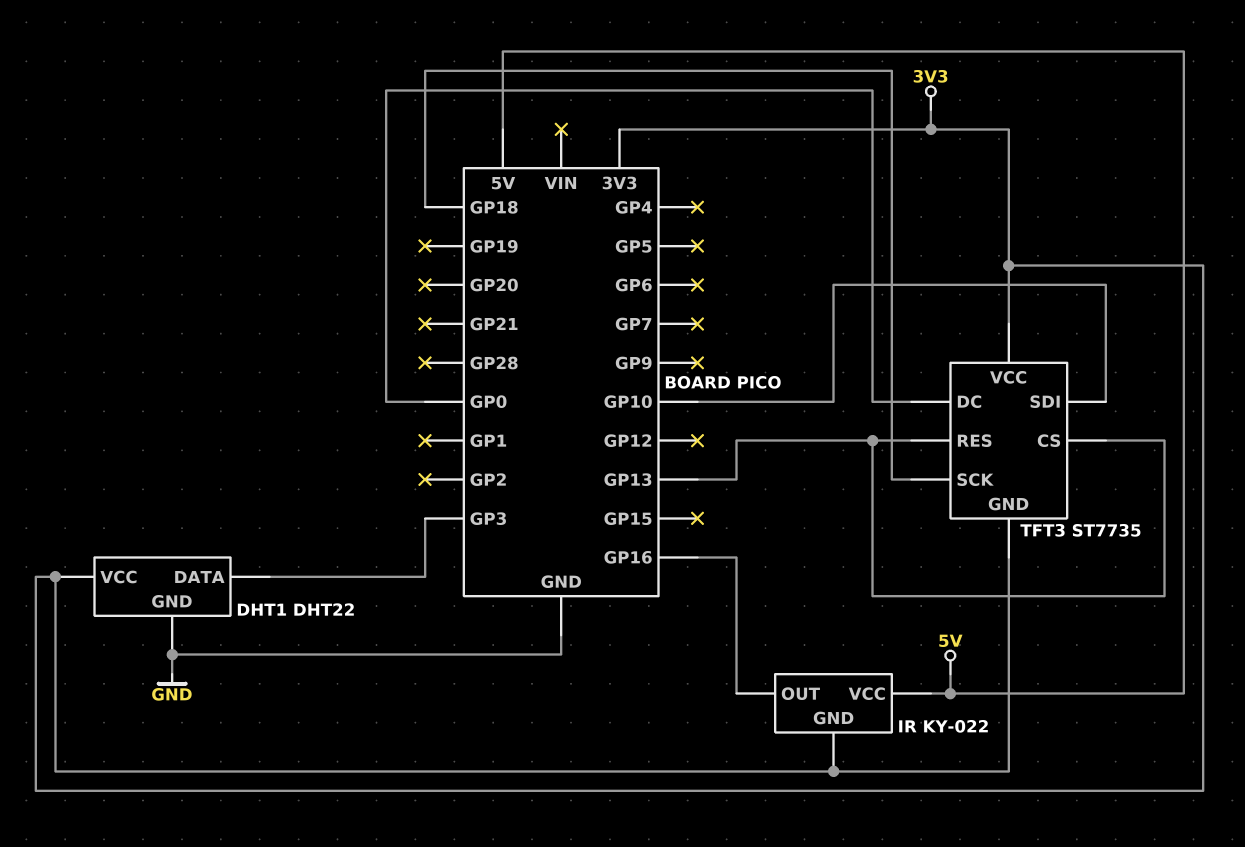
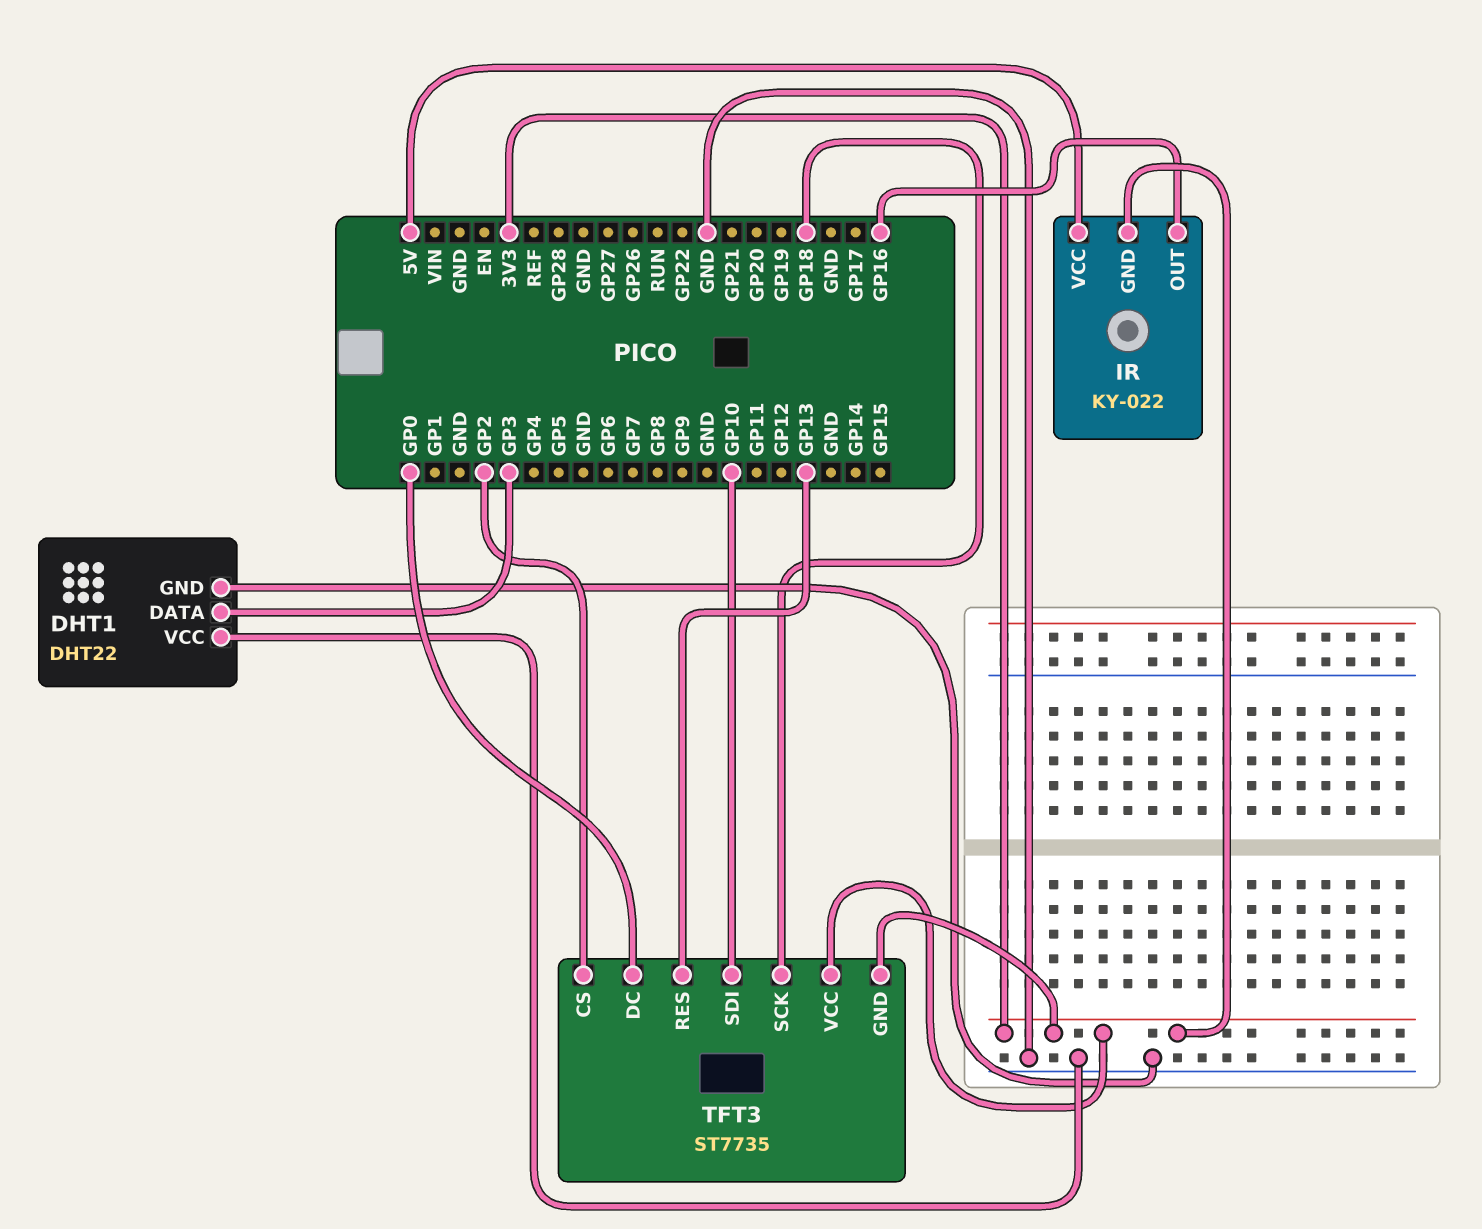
DHT1 pin VCC: 3V3 -> GND
TFT3 pin CS: GP13 -> GP2

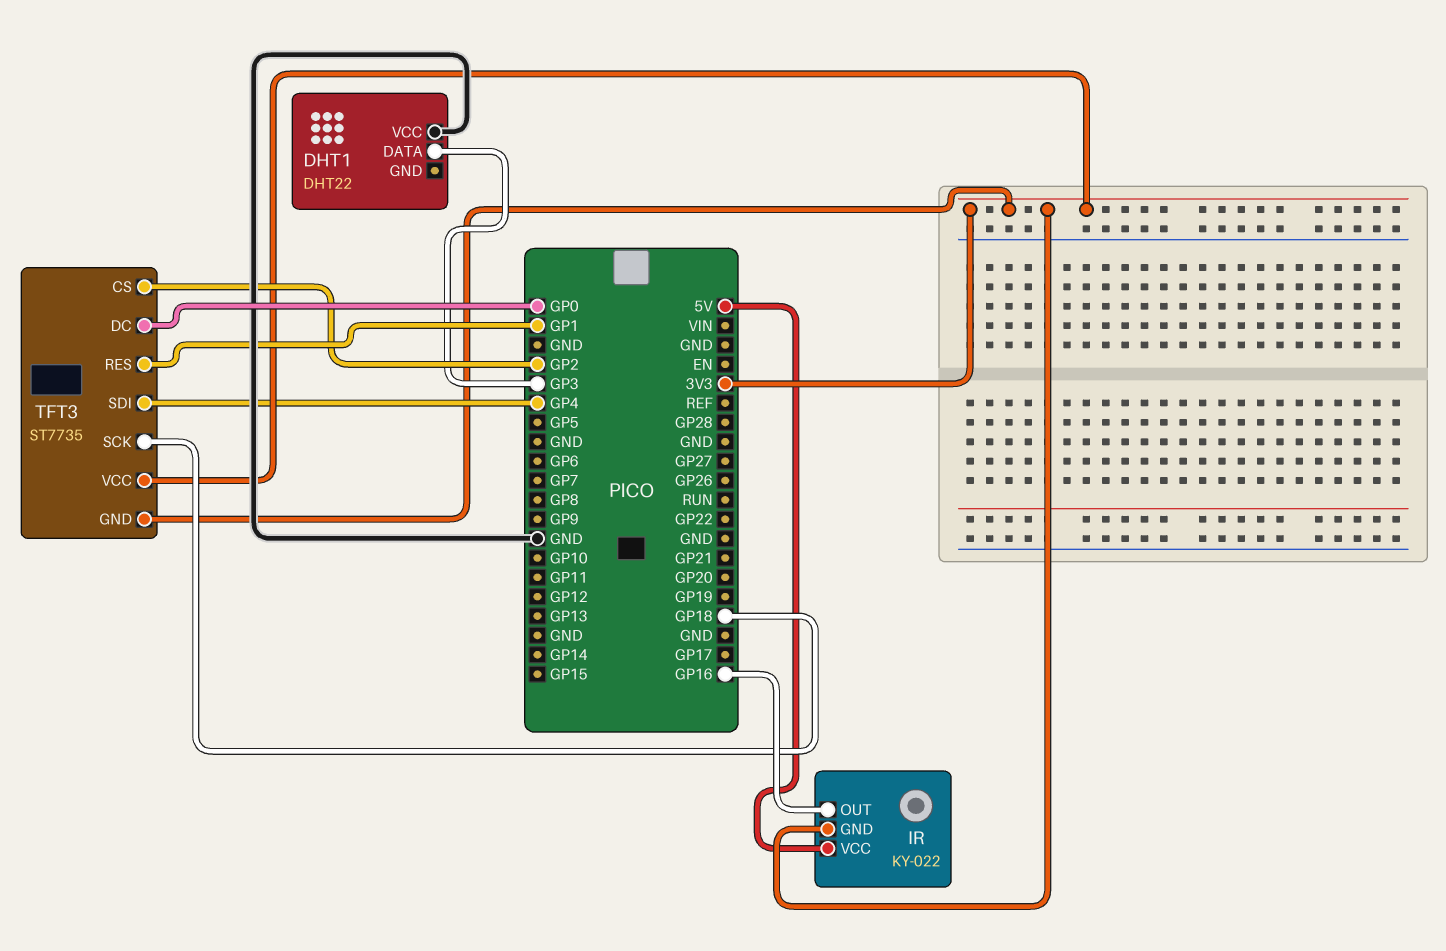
DHT1 pin GND: GND -> none
TFT3 pin RES: GP13 -> GP1
TFT3 pin SDI: GP10 -> GP4

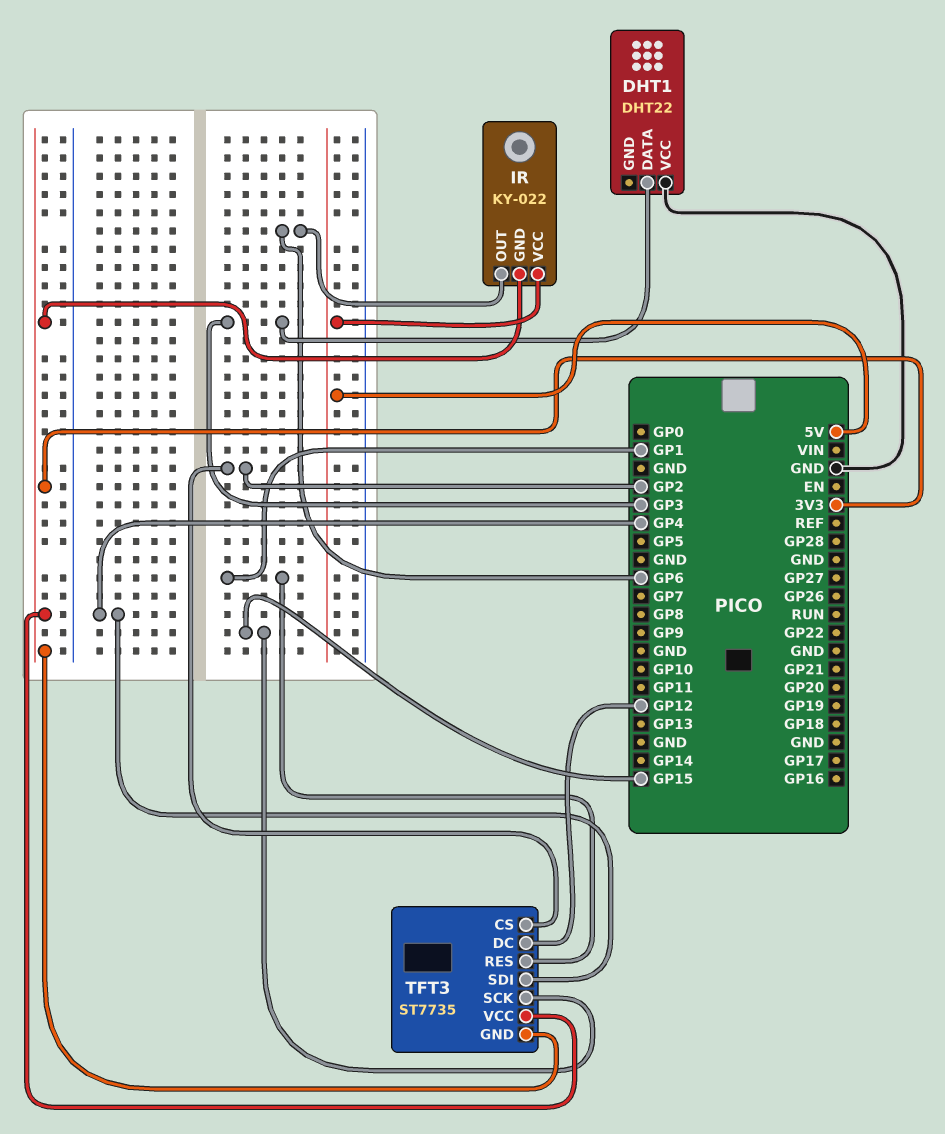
IR pin OUT: GP16 -> GP6
TFT3 pin DC: GP0 -> GP12
TFT3 pin SCK: GP18 -> GP15

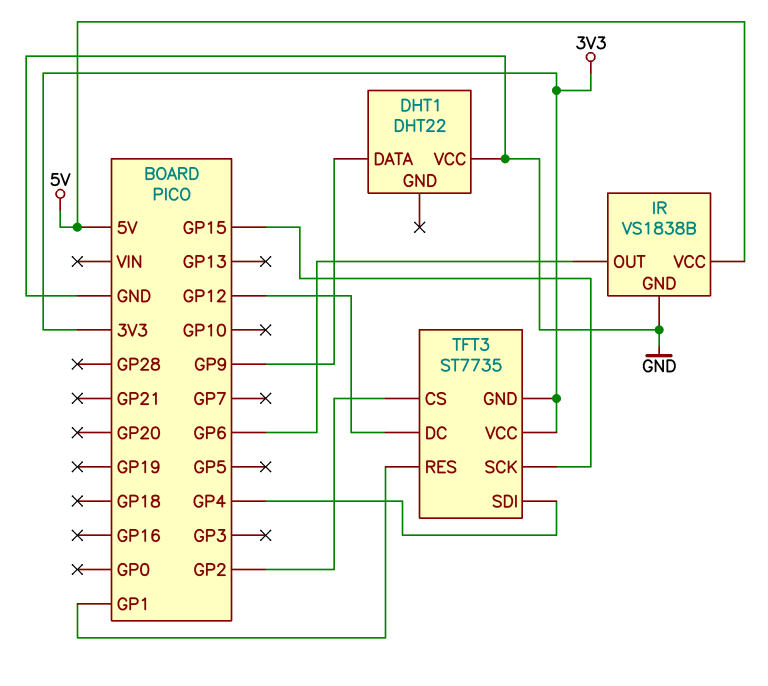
DHT1 pin DATA: GP3 -> GP9
IR: KY-022 -> VS1838B
IR pin GND: 3V3 -> GND

